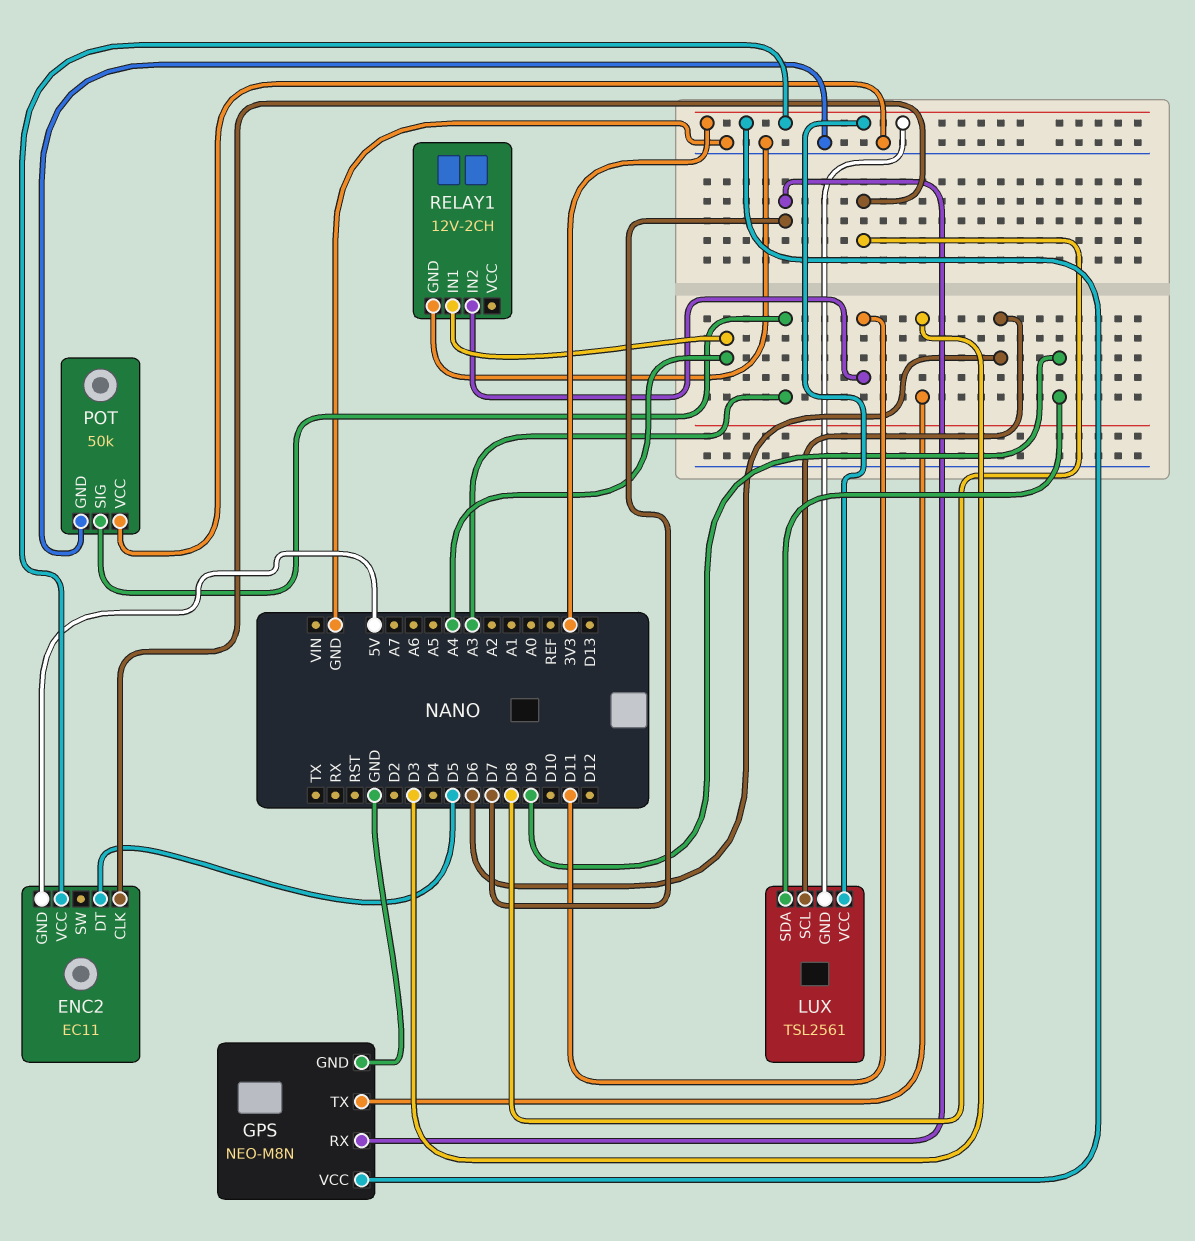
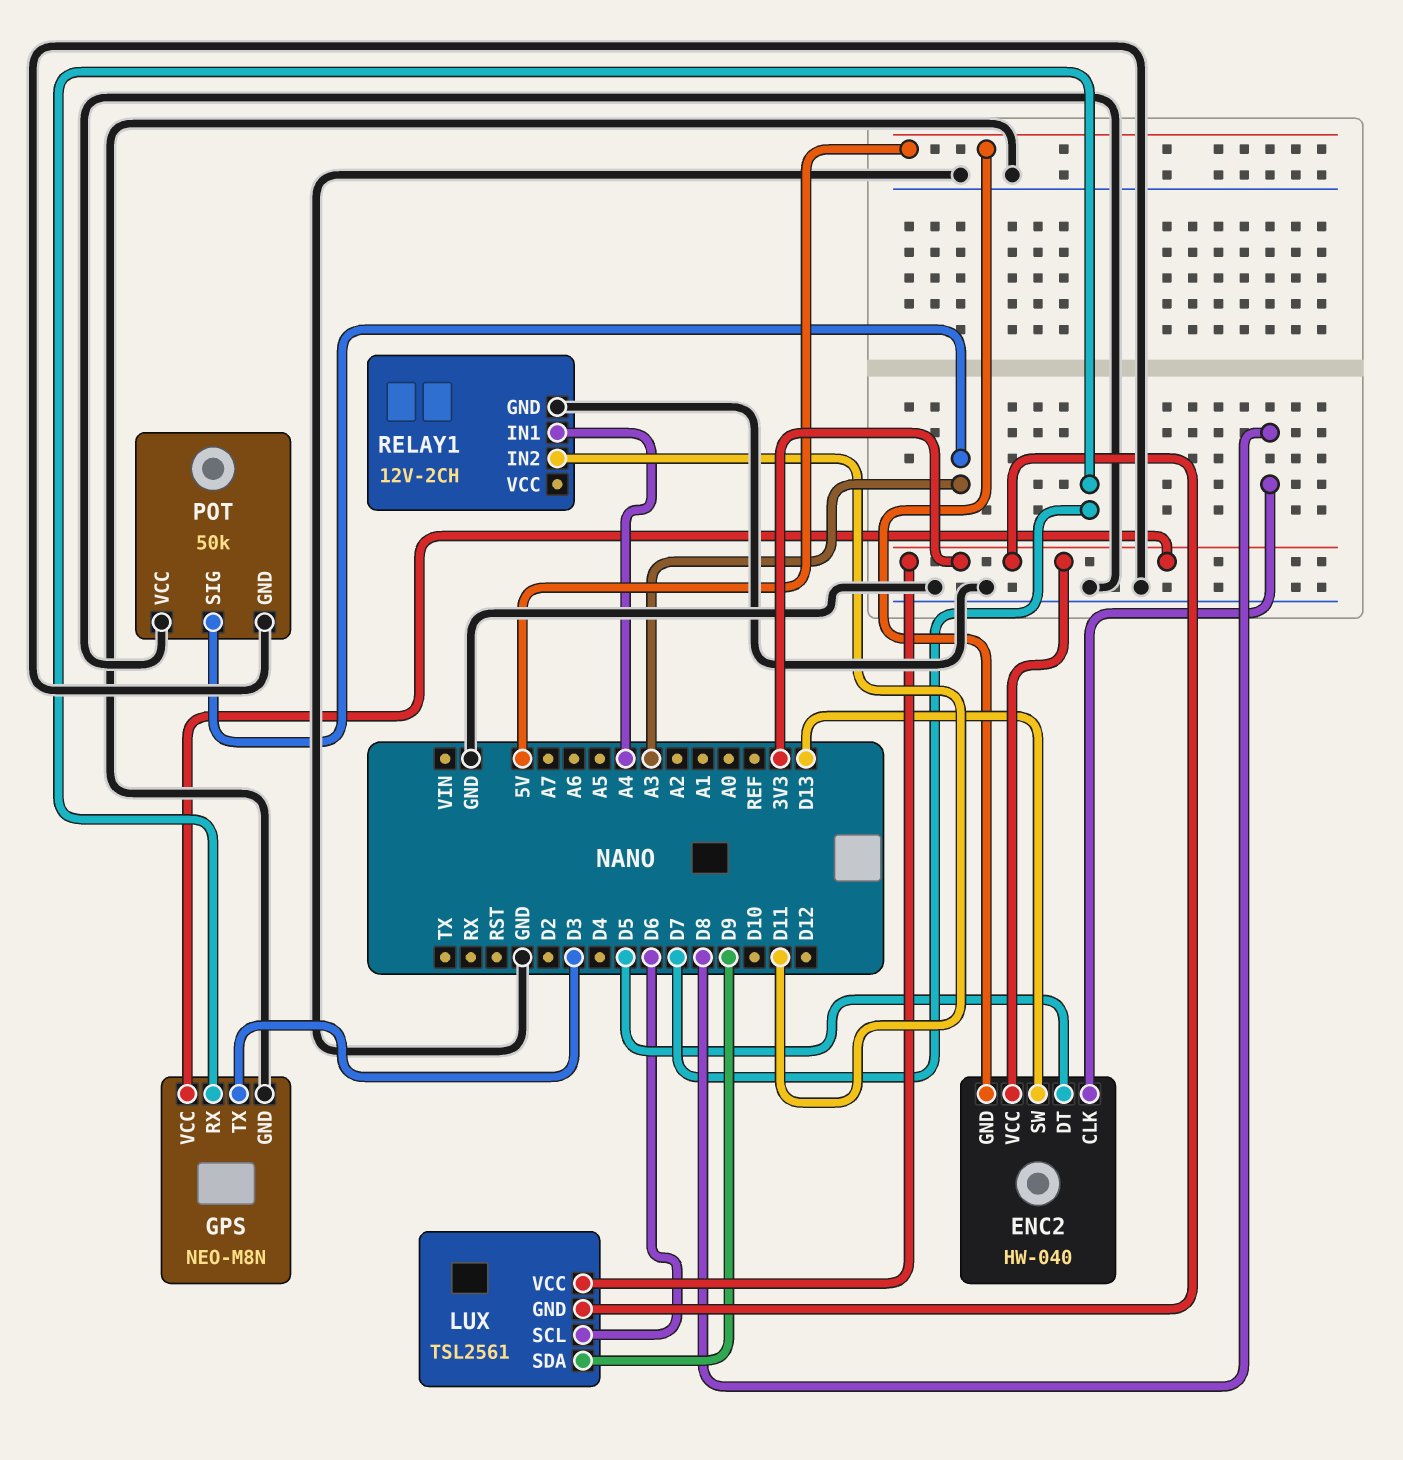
ENC2: EC11 -> HW-040
ENC2 pin SW: none -> D13

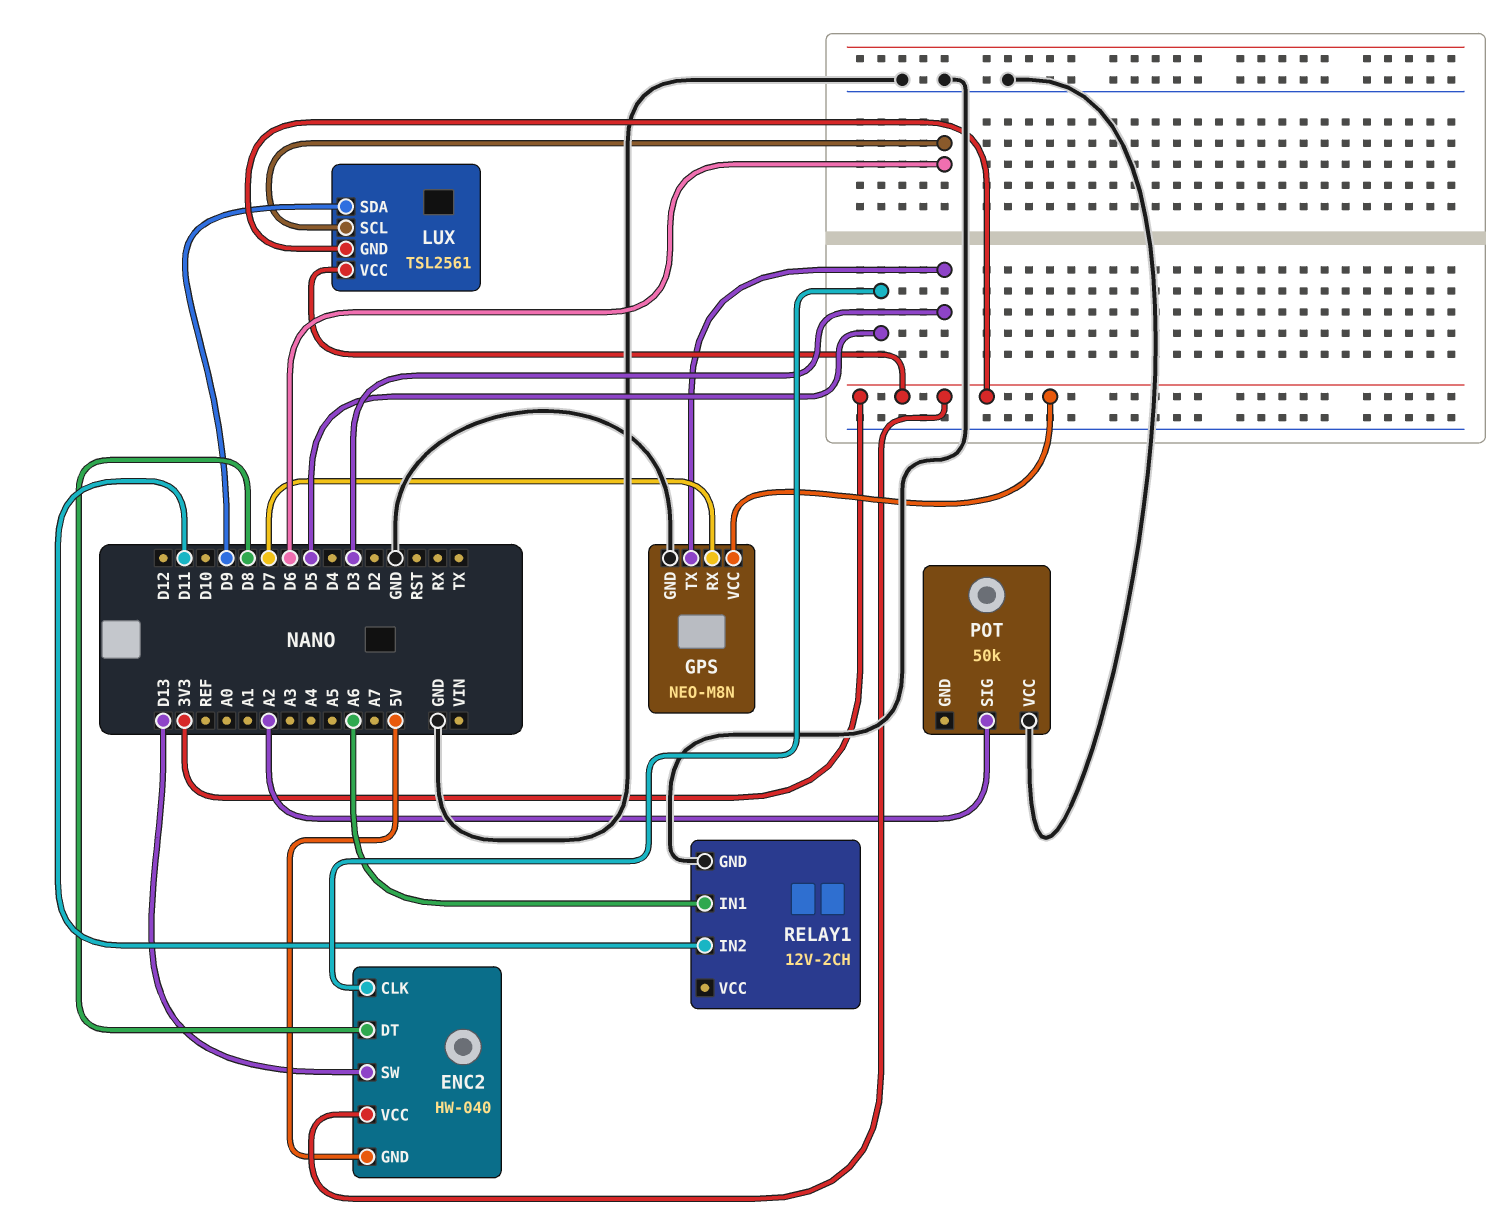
ENC2 pin CLK: D8 -> D5
ENC2 pin DT: D5 -> D8
POT pin GND: GND -> none
POT pin SIG: A3 -> A2
RELAY1 pin IN1: A4 -> A6

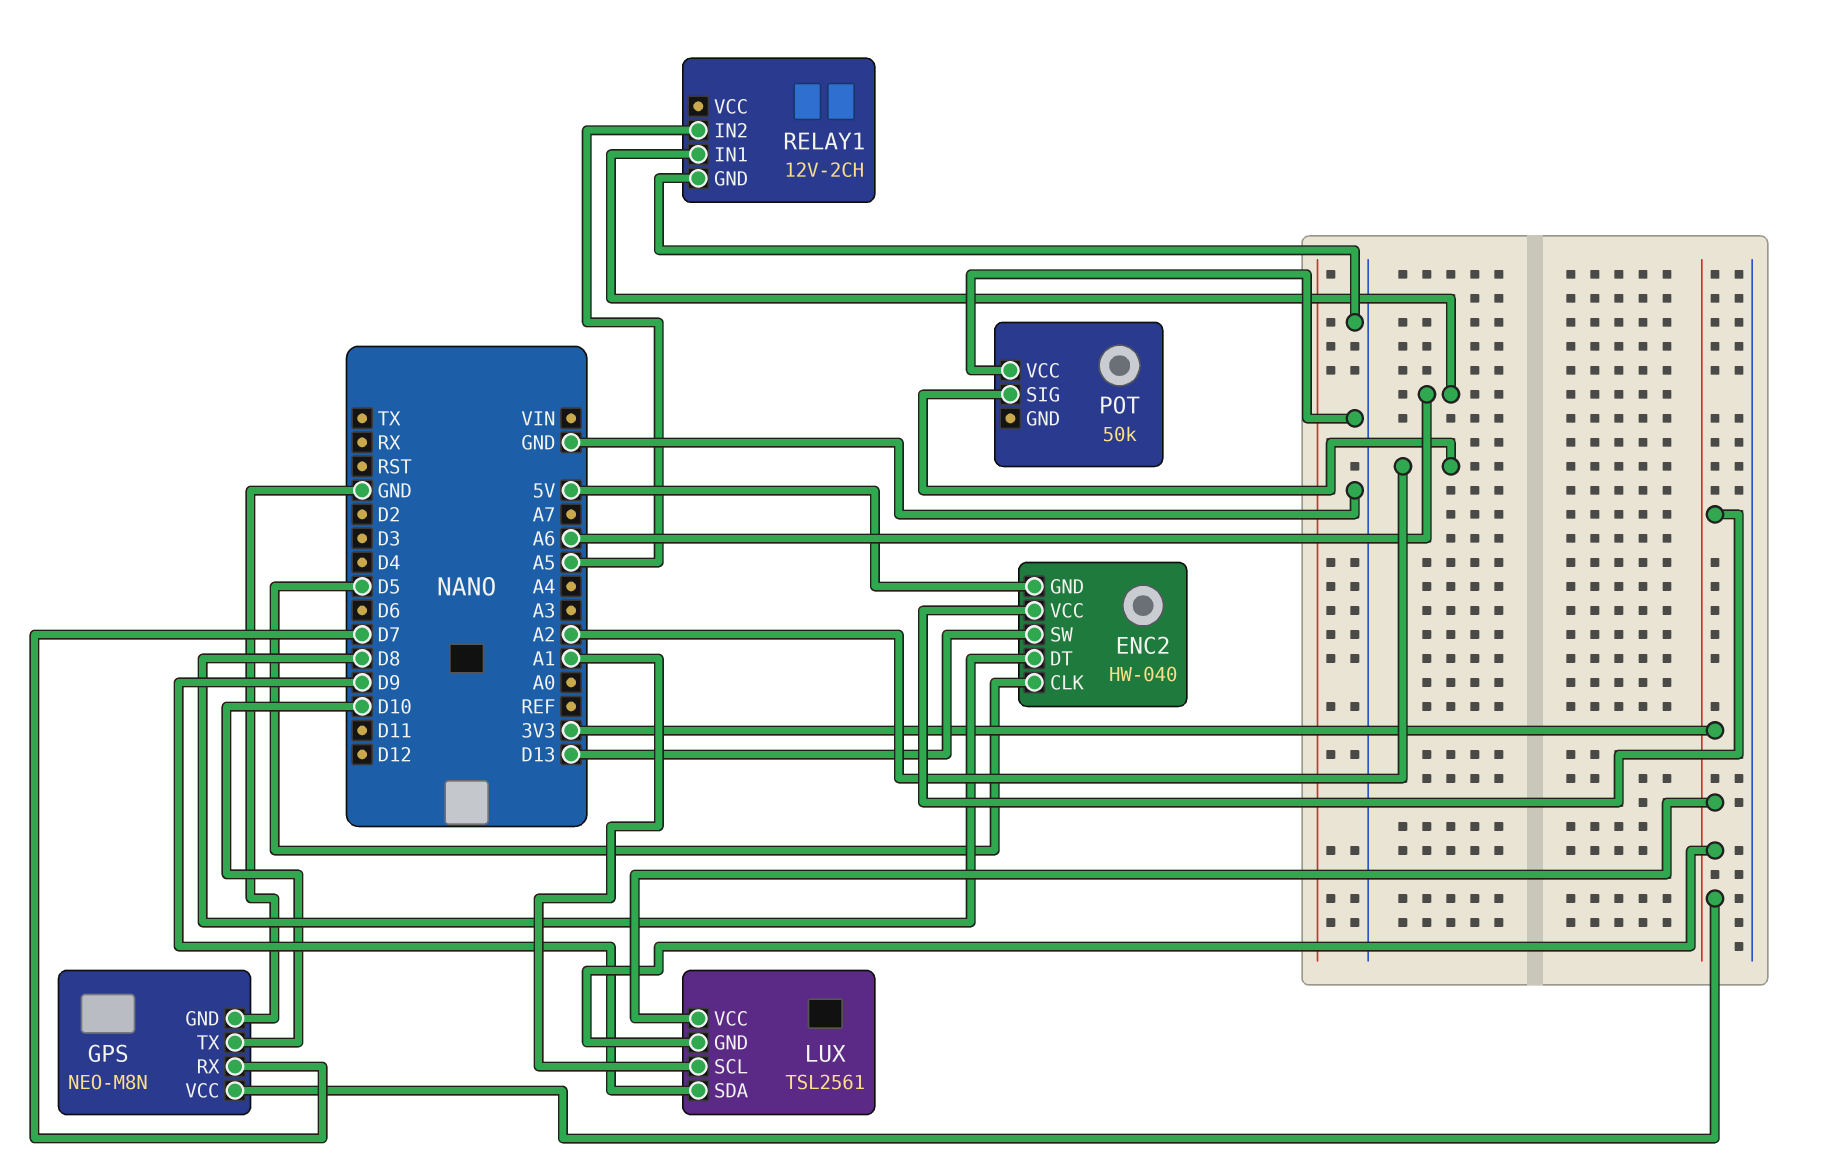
GPS pin TX: D3 -> D10
LUX pin SCL: D6 -> A1
RELAY1 pin IN2: D11 -> A5

